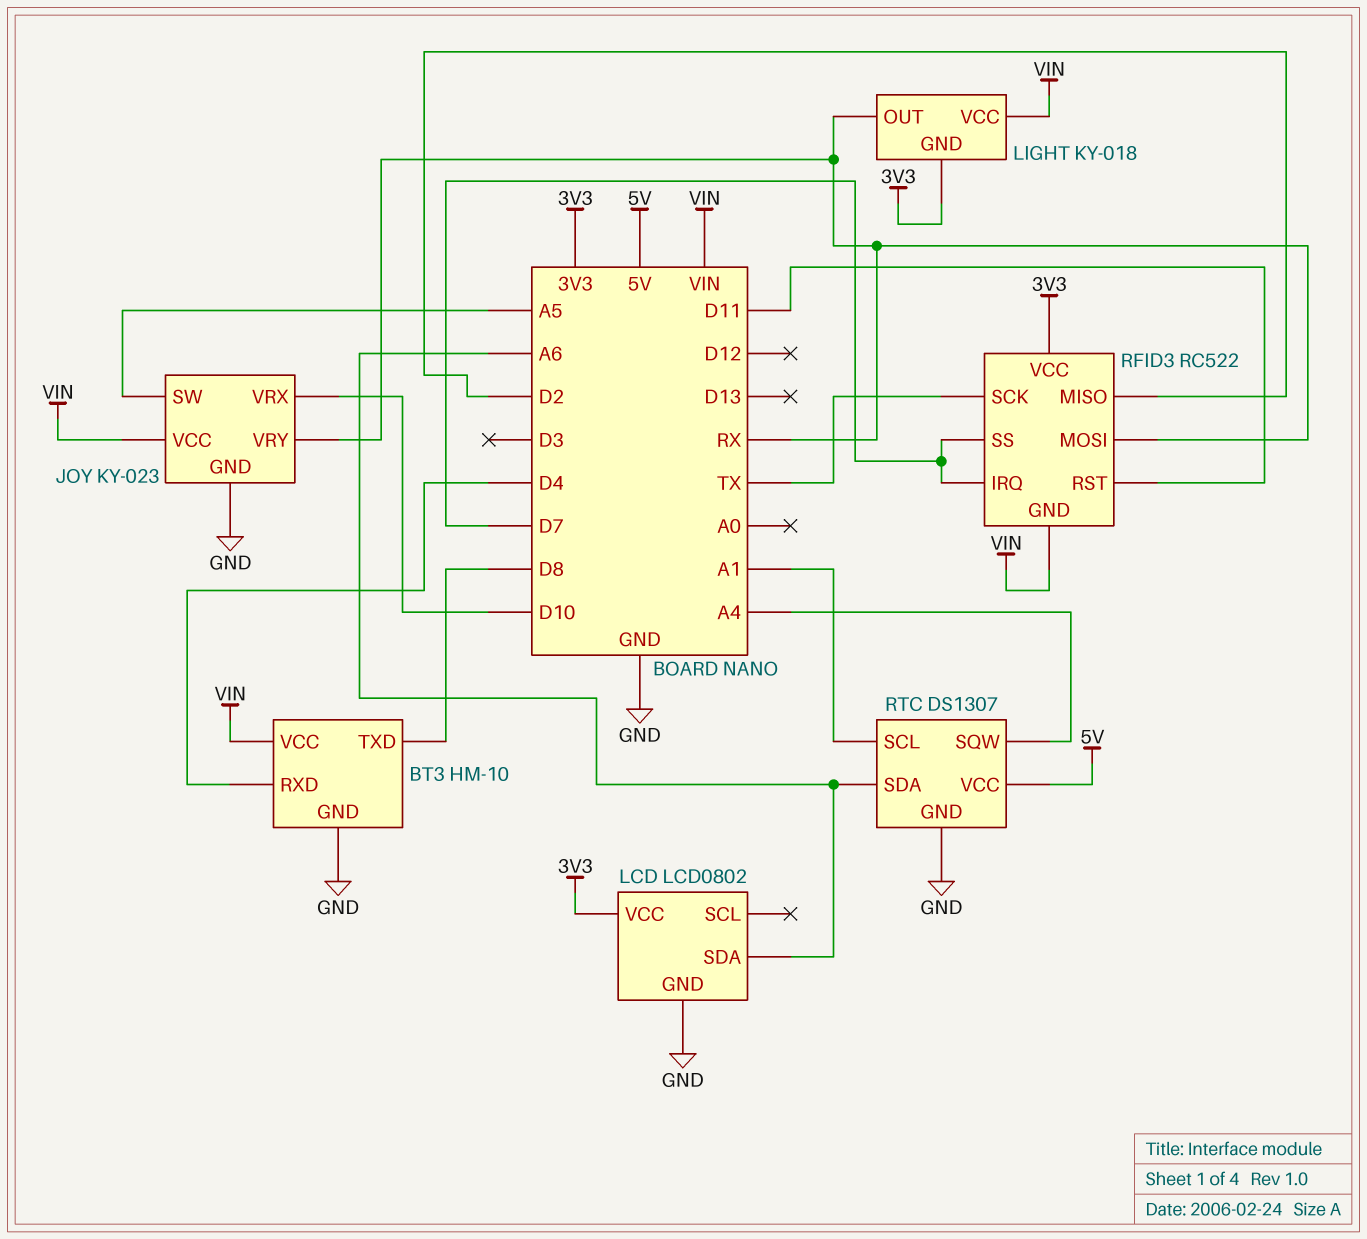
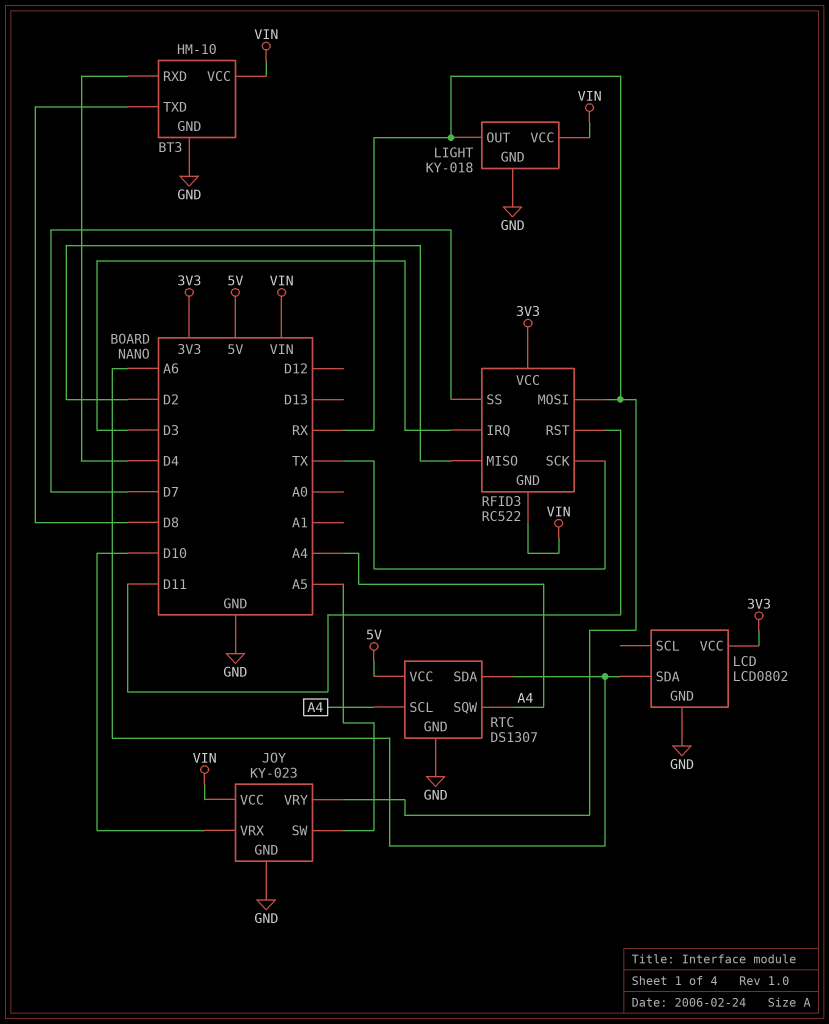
LIGHT pin GND: 3V3 -> GND
RFID3 pin IRQ: D7 -> D3
RTC pin SCL: A1 -> A4

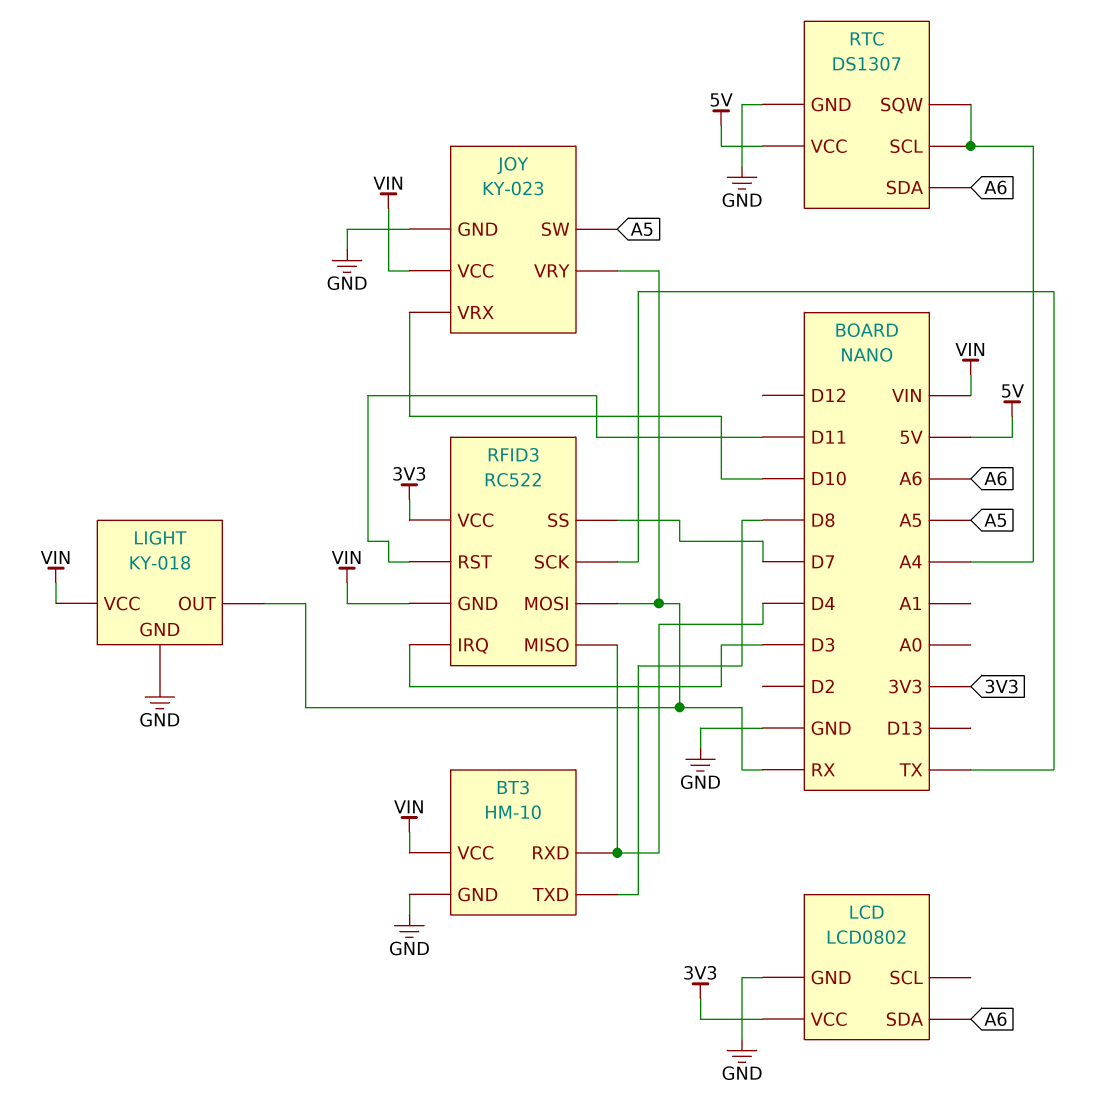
RFID3 pin MISO: D2 -> D4

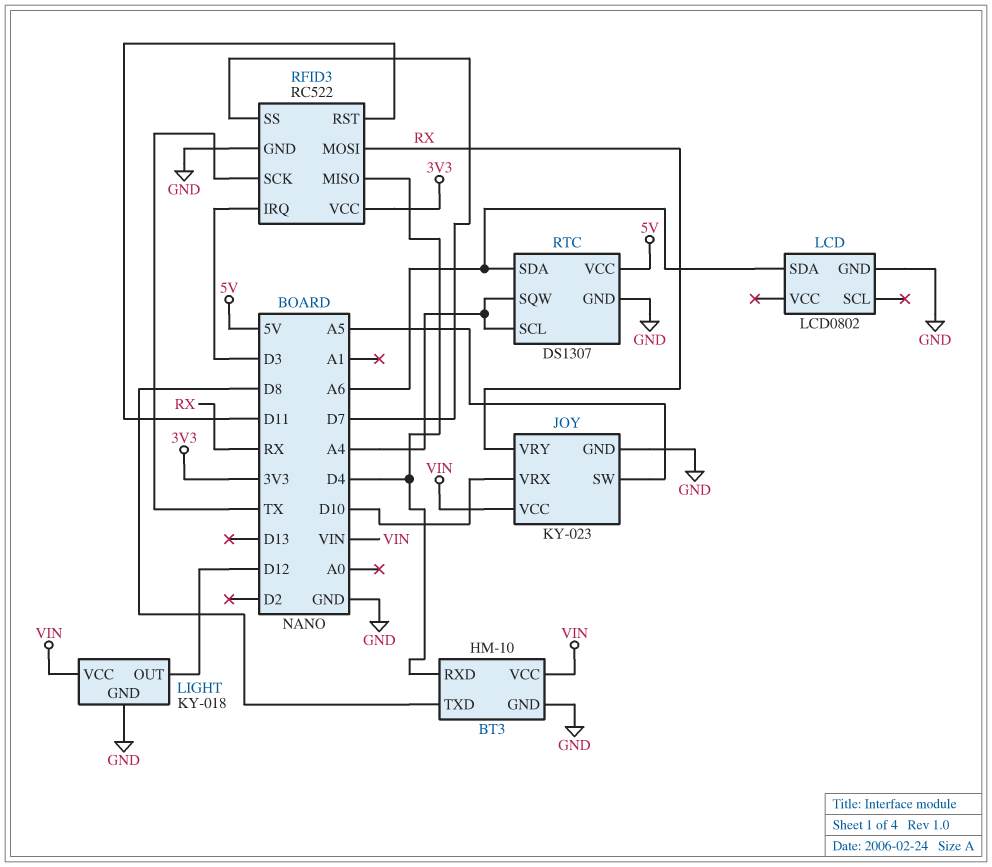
LCD pin VCC: 3V3 -> none
LIGHT pin OUT: RX -> D12
RFID3 pin GND: VIN -> GND

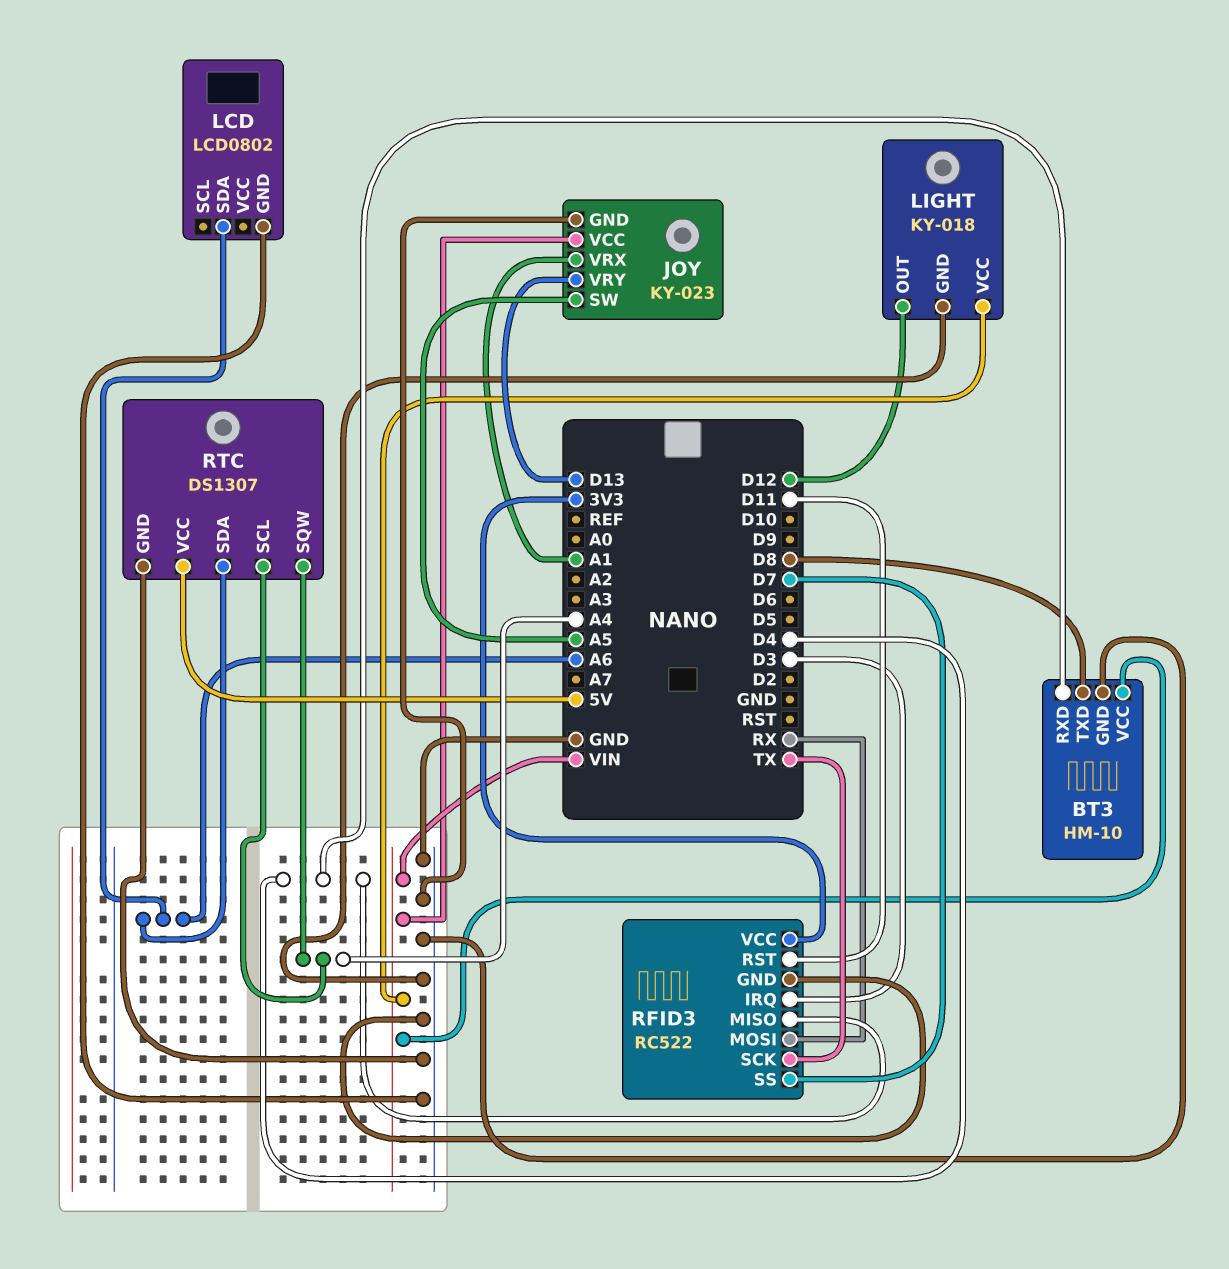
JOY pin VRX: D10 -> A1
JOY pin VRY: RX -> D13

